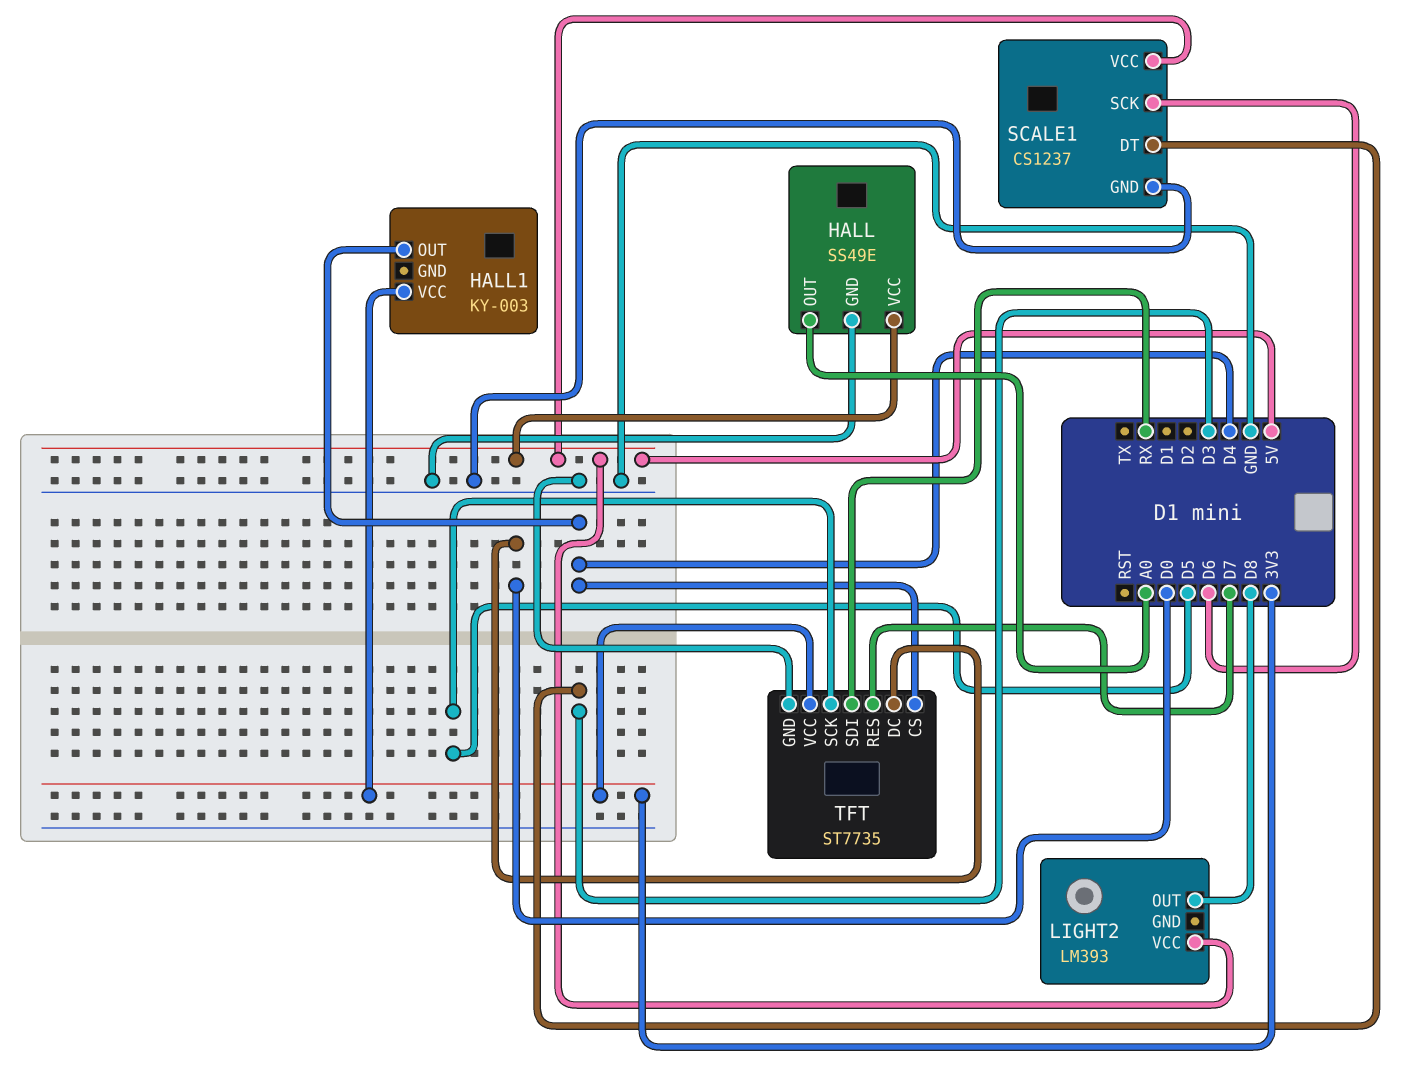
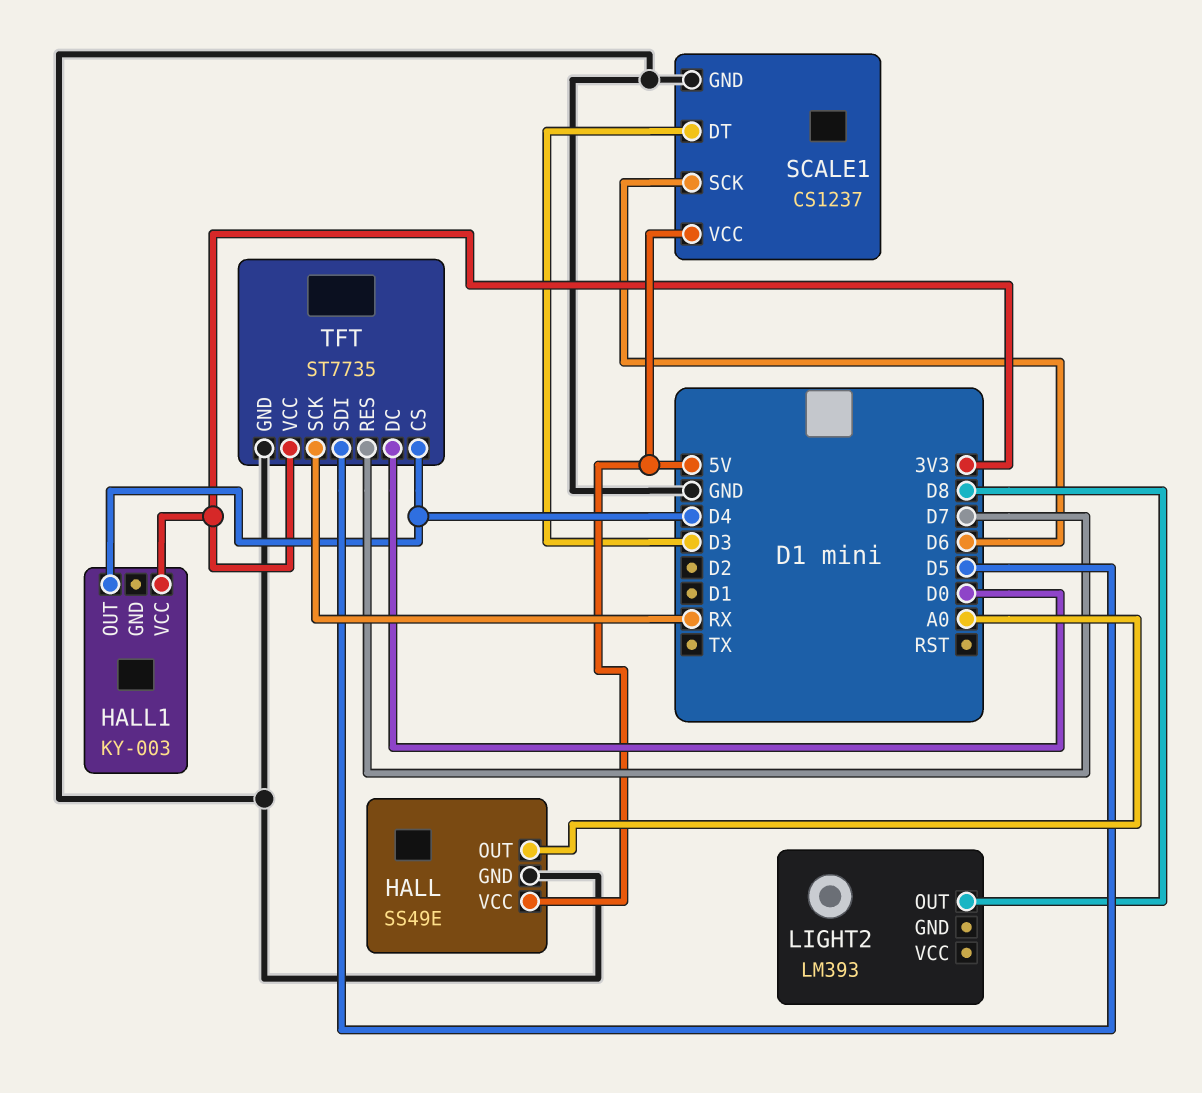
LIGHT2 pin VCC: 5V -> none
TFT pin SCK: D5 -> RX
TFT pin SDI: RX -> D5

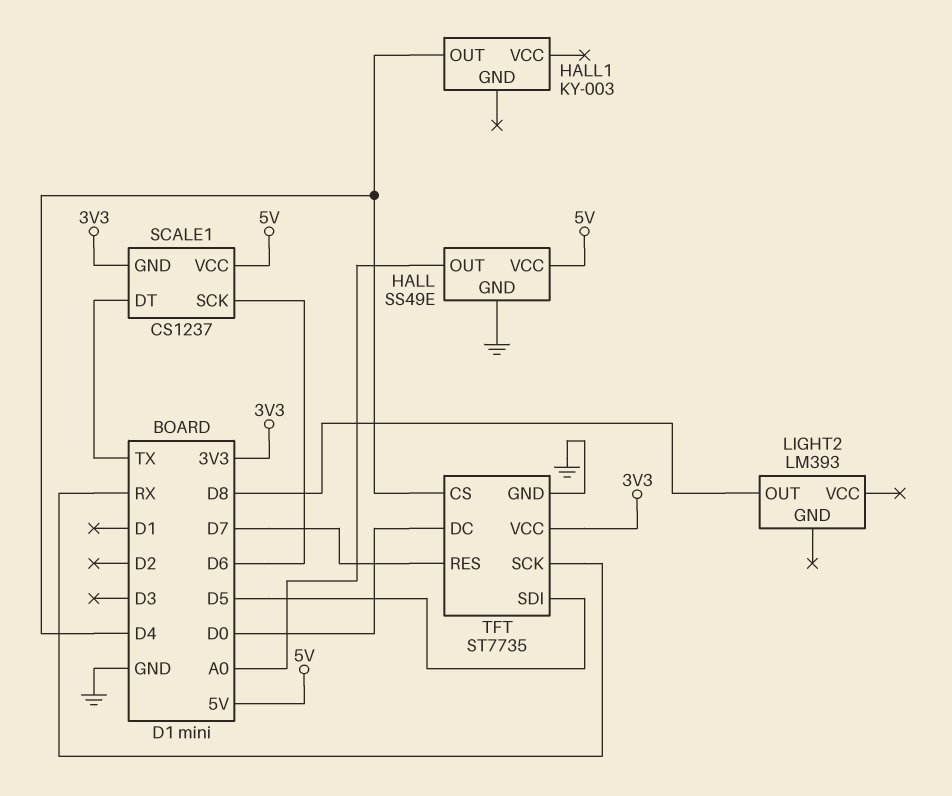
HALL1 pin VCC: 3V3 -> none
SCALE1 pin DT: D3 -> TX
SCALE1 pin GND: GND -> 3V3

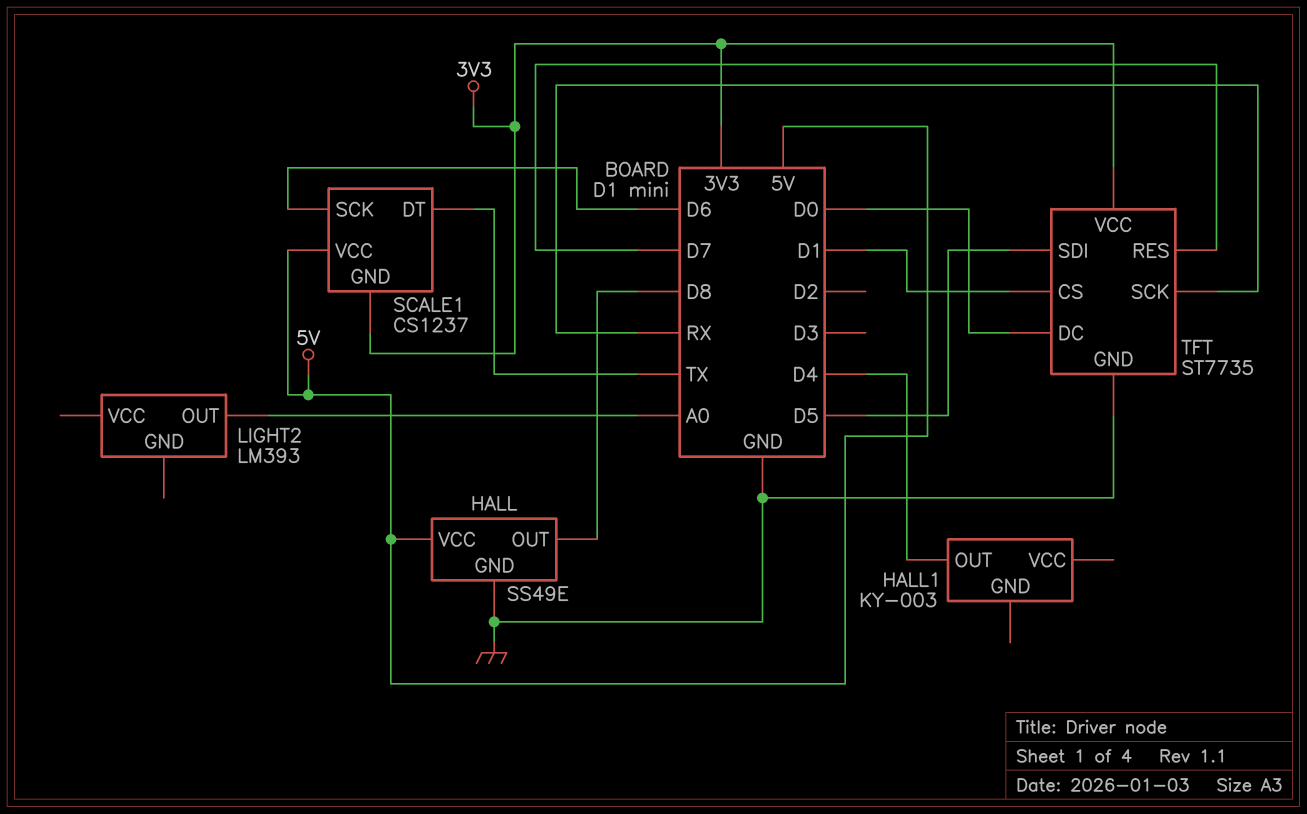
HALL pin OUT: A0 -> D8
LIGHT2 pin OUT: D8 -> A0
TFT pin CS: D4 -> D1

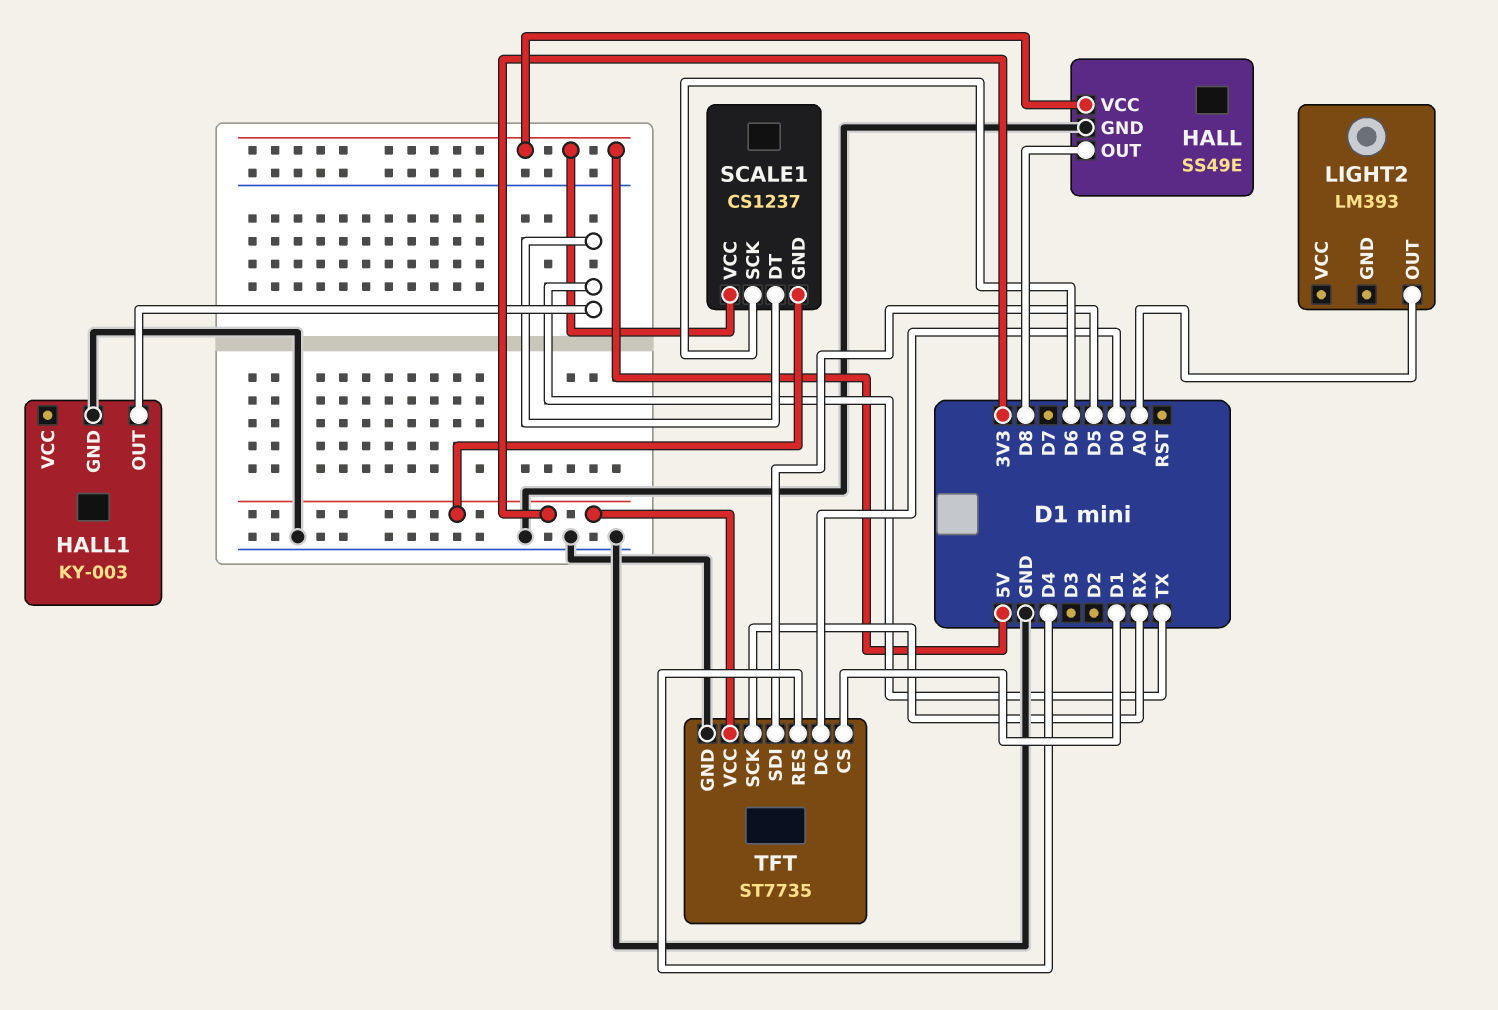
HALL1 pin GND: none -> GND
HALL1 pin OUT: D4 -> TX
TFT pin RES: D7 -> D4

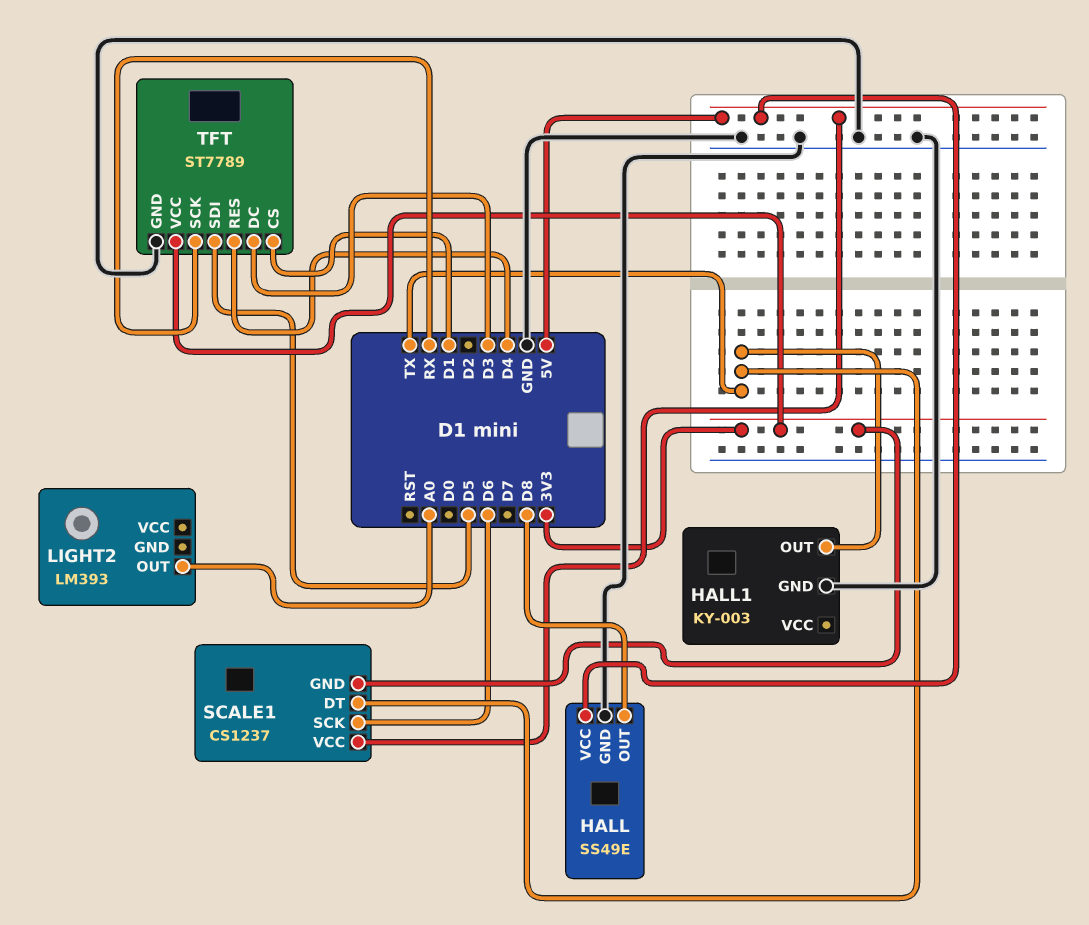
TFT: ST7735 -> ST7789
TFT pin DC: D0 -> D3

